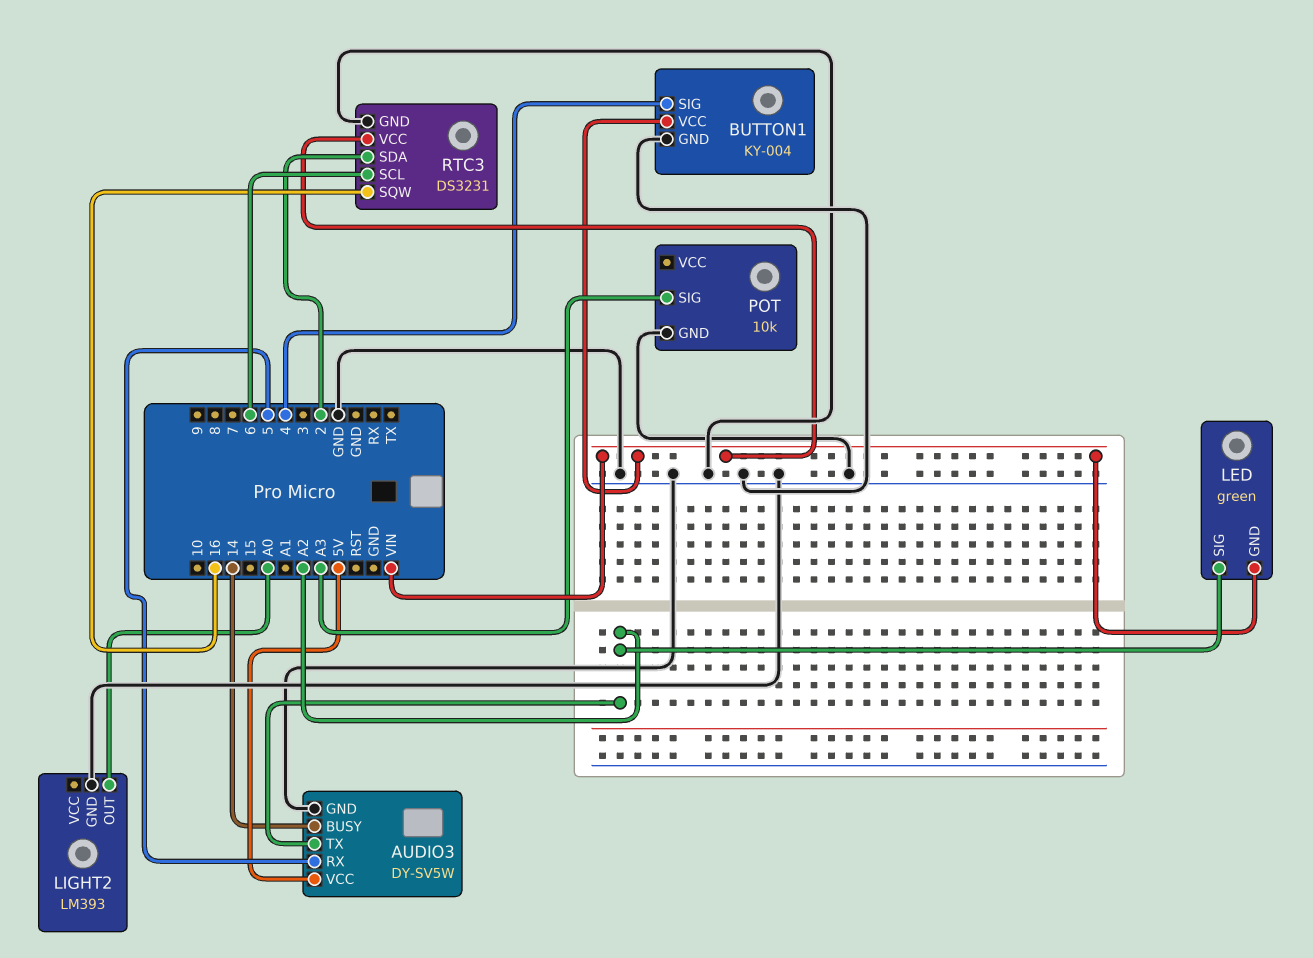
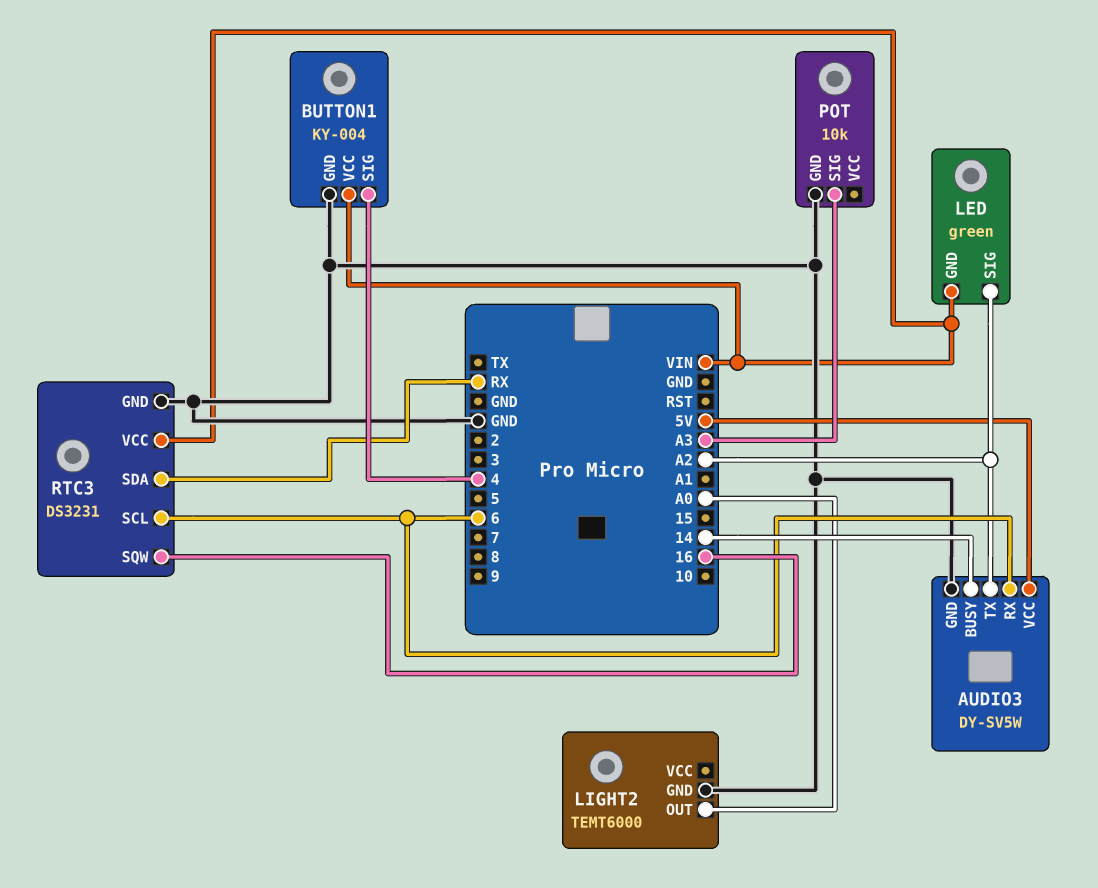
AUDIO3 pin RX: 5 -> 6
LIGHT2: LM393 -> TEMT6000
RTC3 pin SDA: 2 -> RX

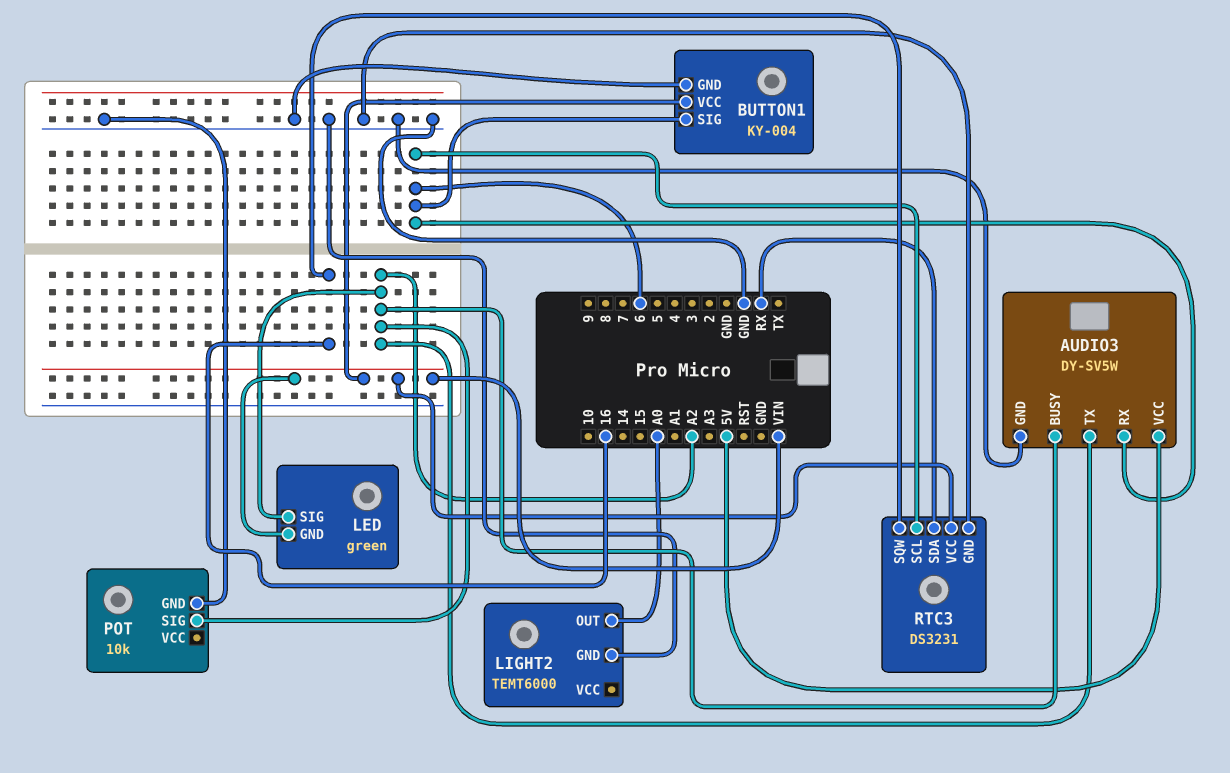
AUDIO3 pin BUSY: 14 -> A2
BUTTON1 pin SIG: 4 -> 6
POT pin SIG: A3 -> A2

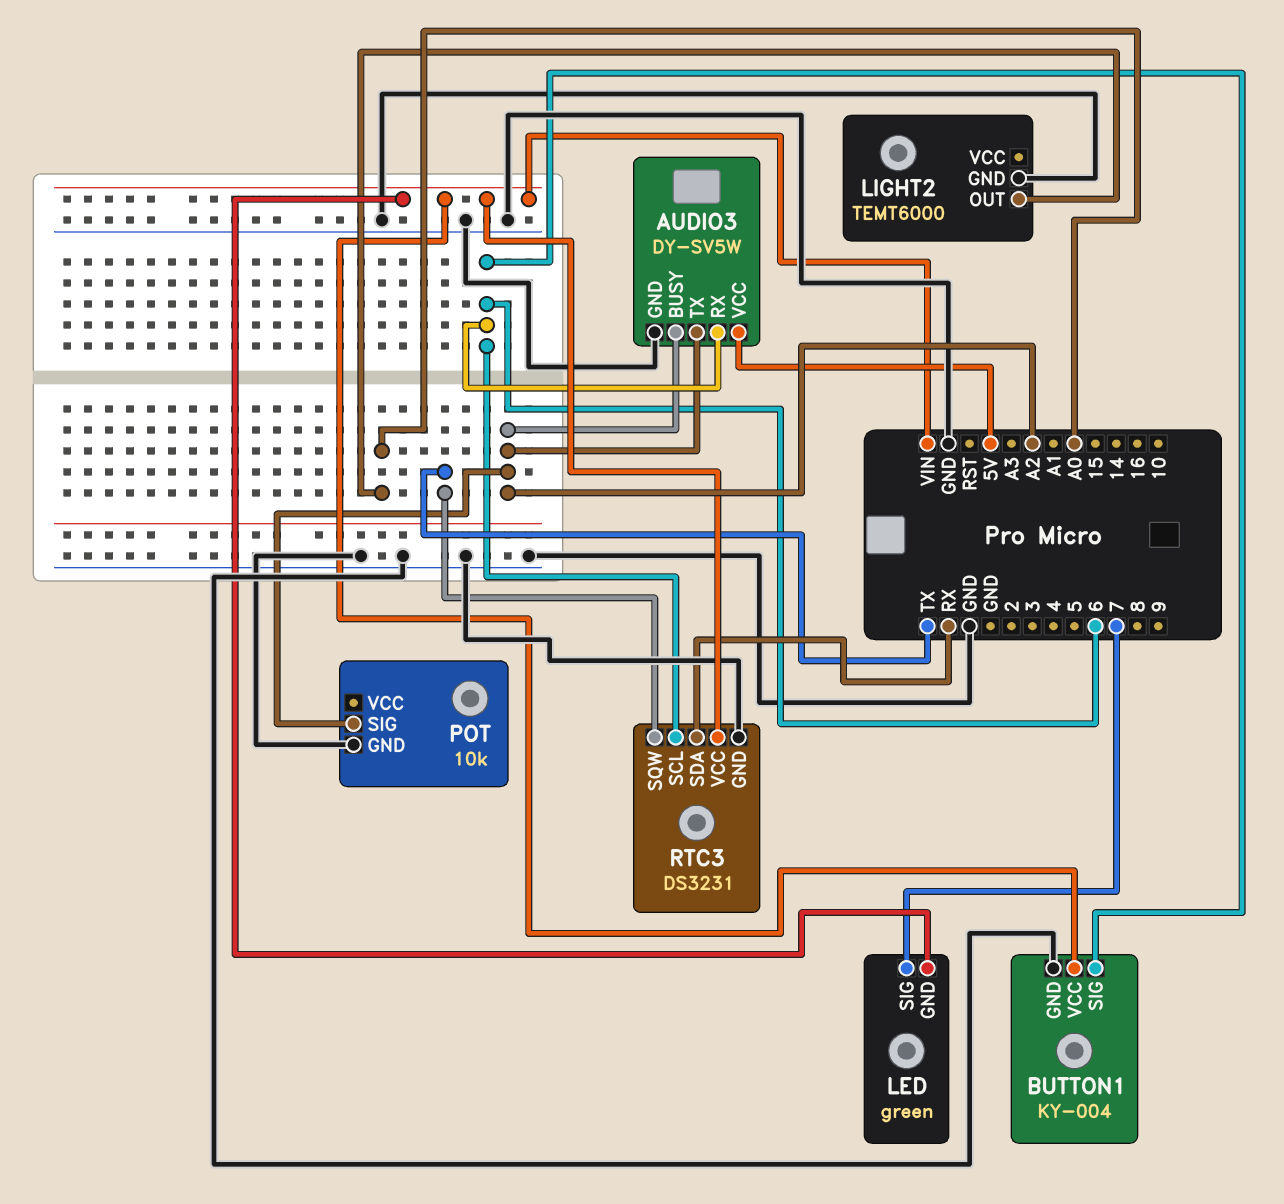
LED pin SIG: A2 -> 7
RTC3 pin SQW: 16 -> TX

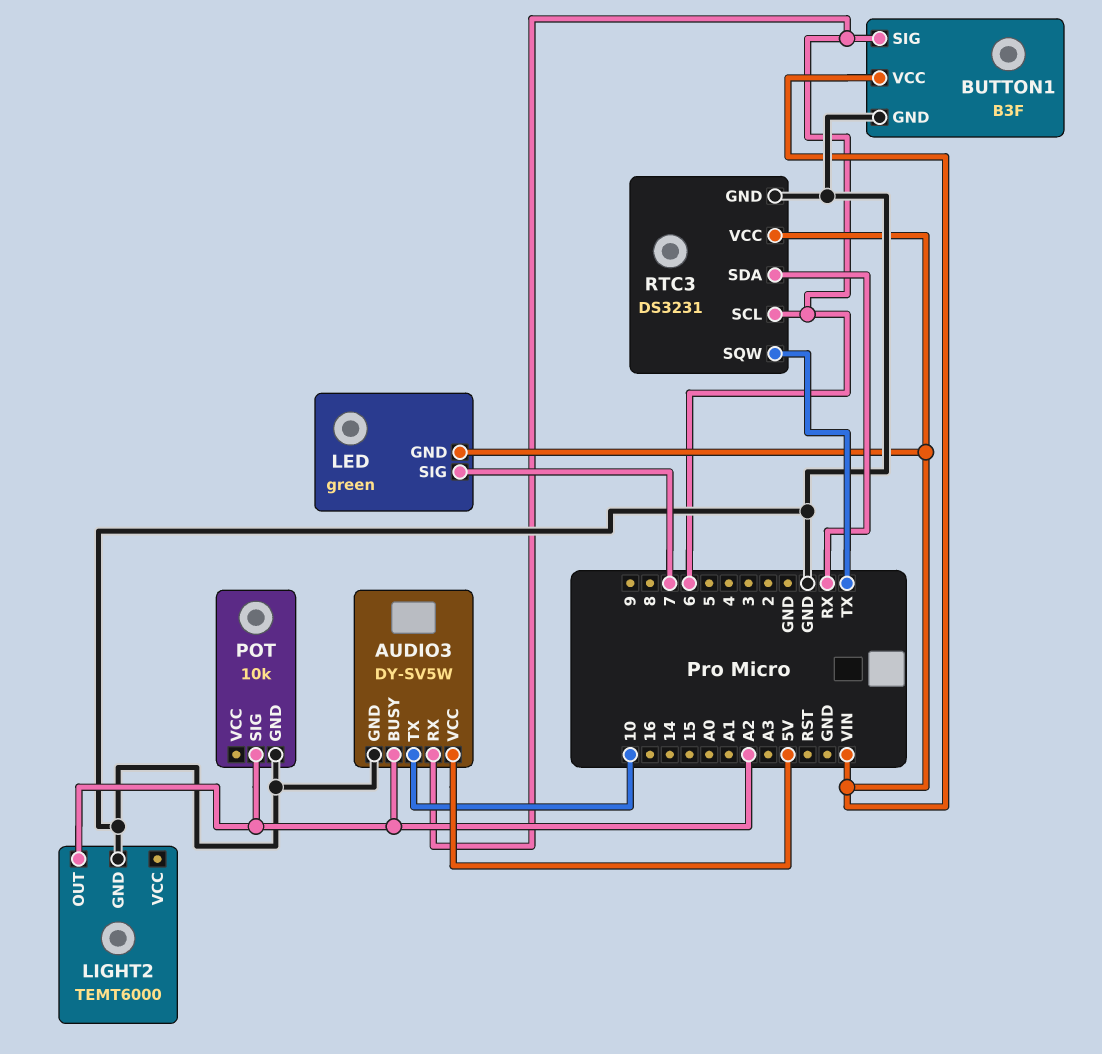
AUDIO3 pin TX: A2 -> 10
BUTTON1: KY-004 -> B3F
LIGHT2 pin OUT: A0 -> A2

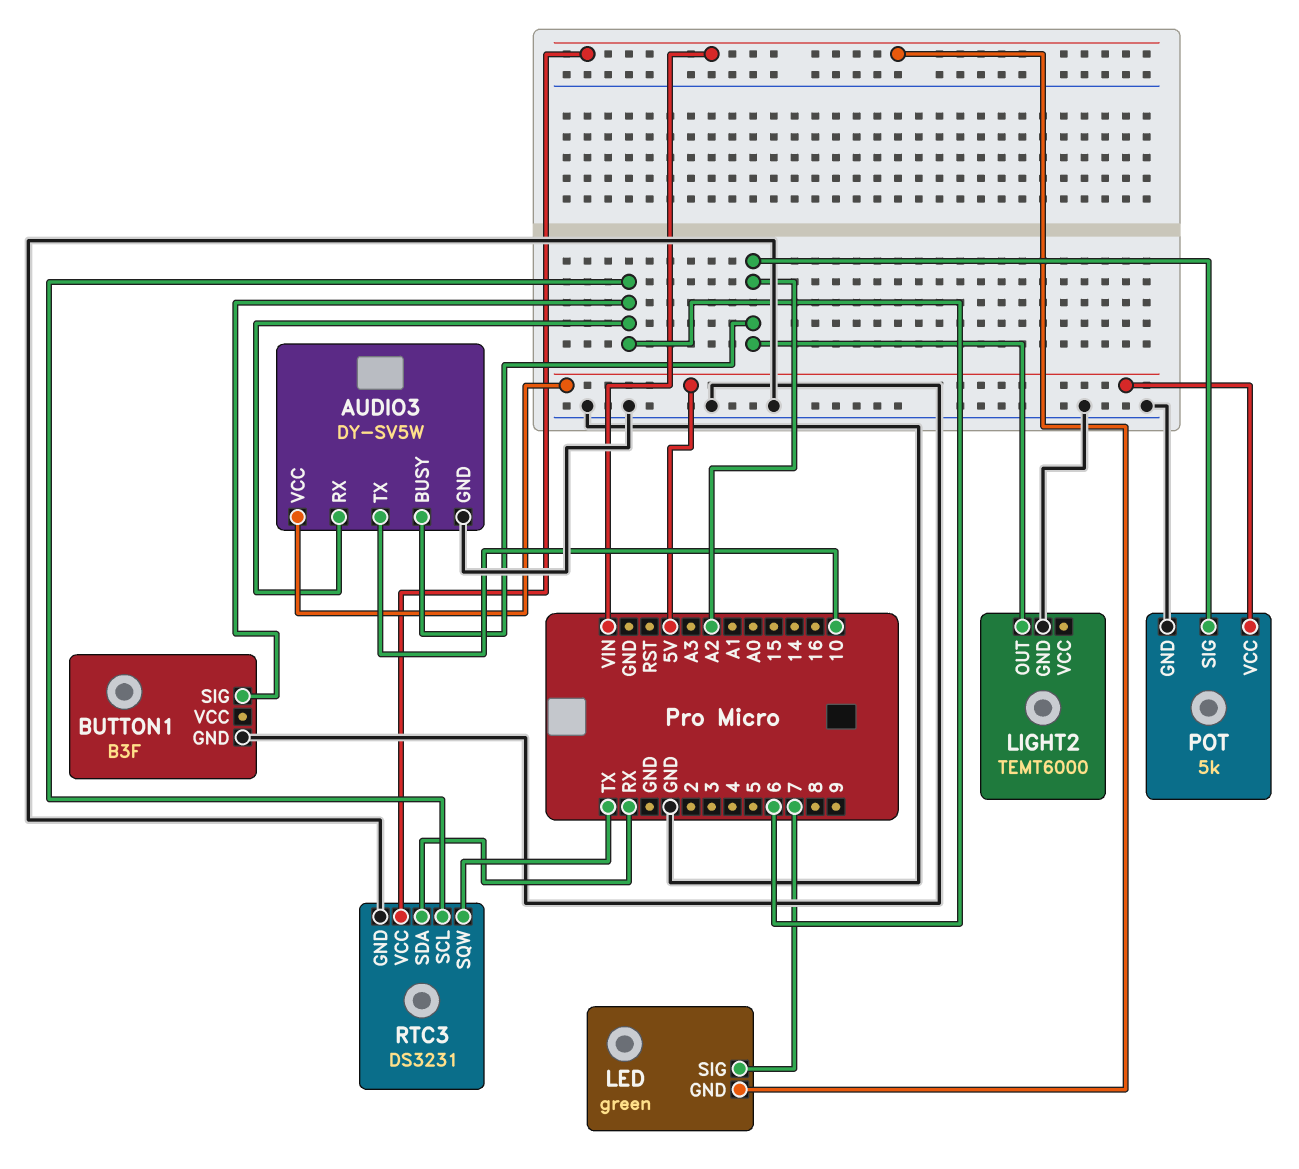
BUTTON1 pin VCC: VIN -> none
POT: 10k -> 5k
POT pin VCC: none -> 5V

